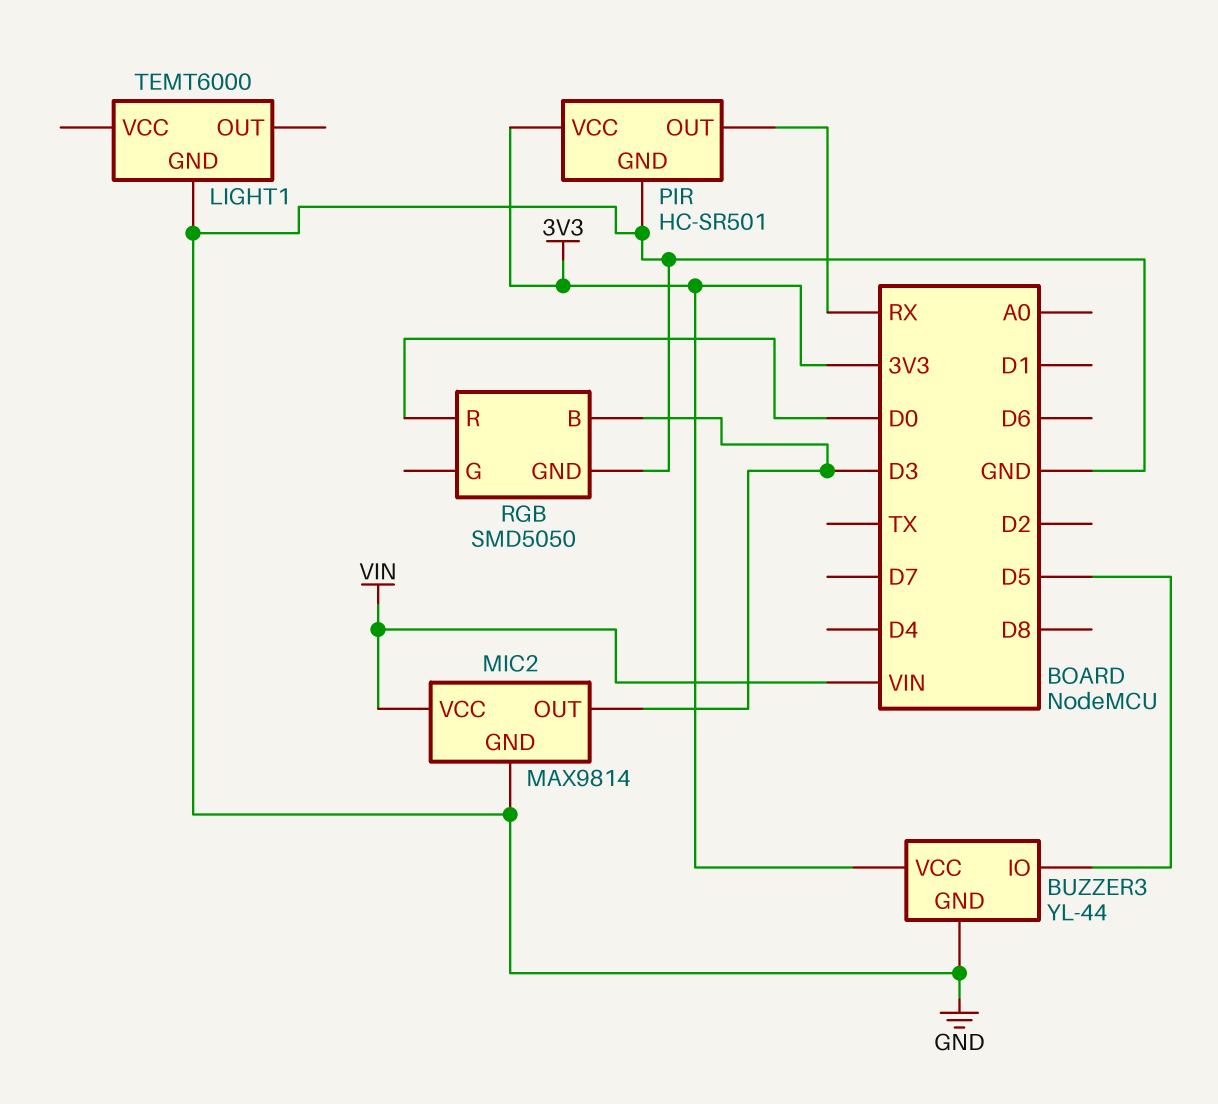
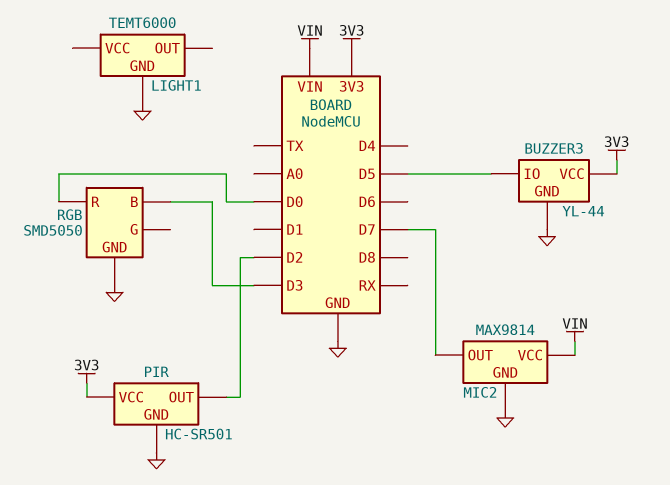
MIC2 pin OUT: D3 -> D7
PIR pin OUT: RX -> D2

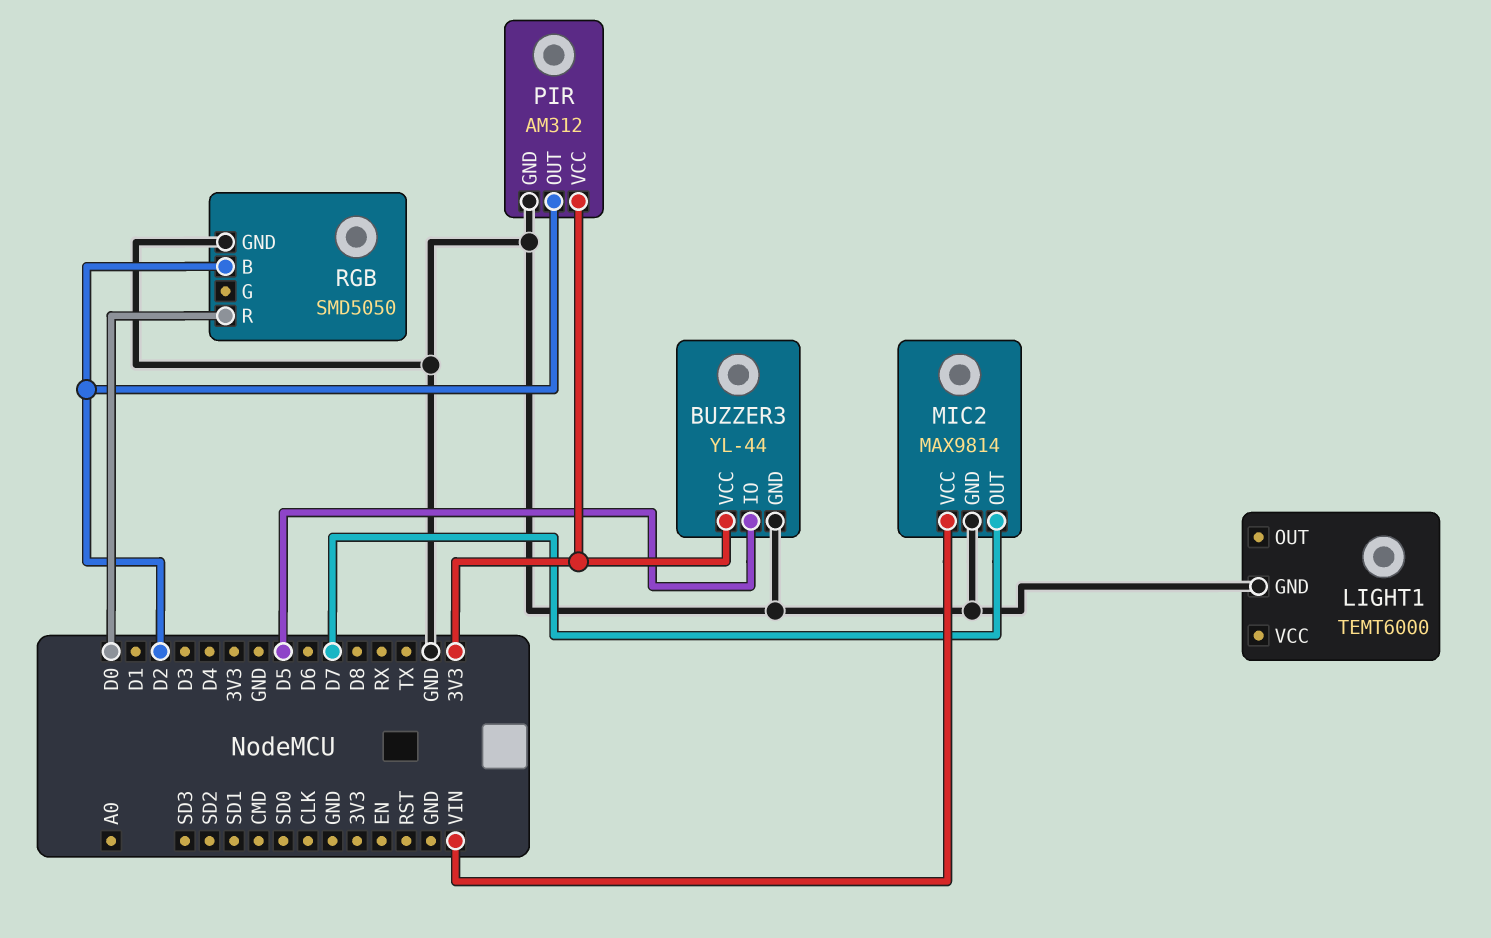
PIR: HC-SR501 -> AM312
RGB pin B: D3 -> D2

